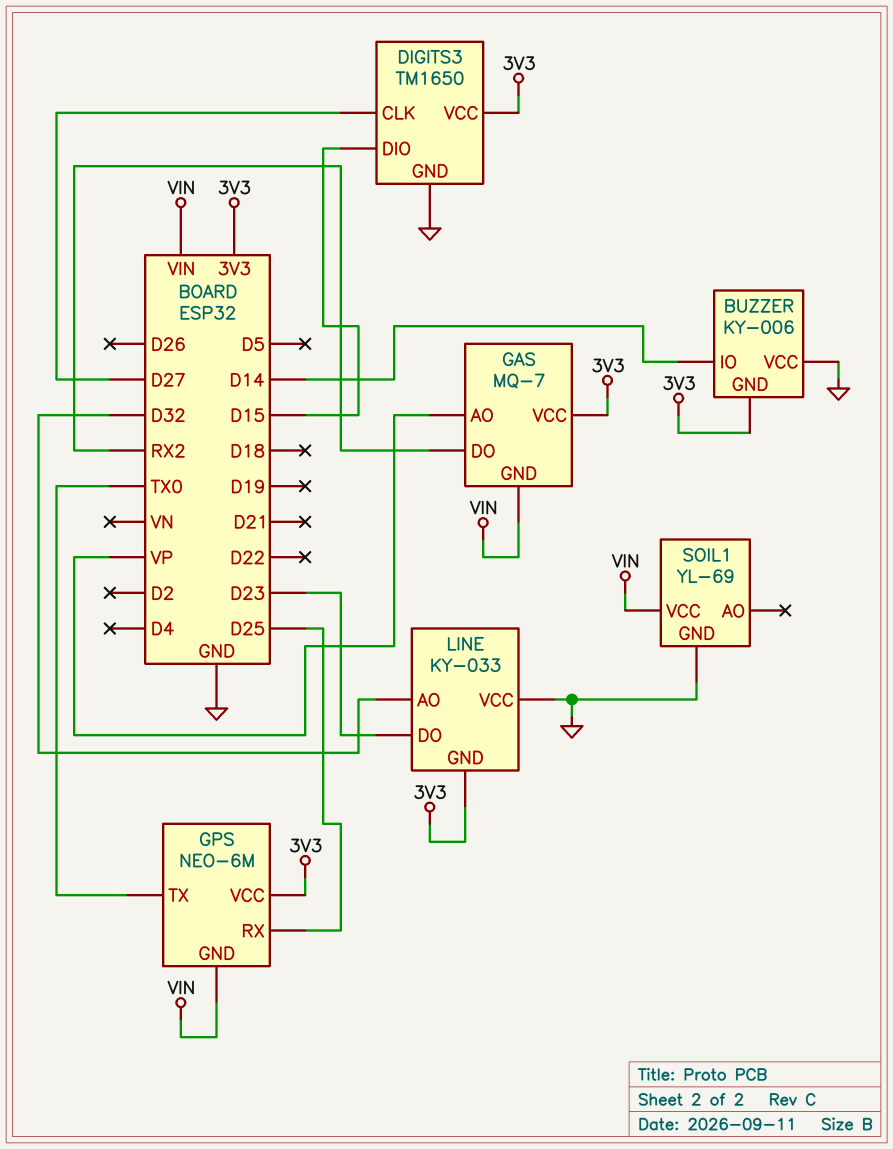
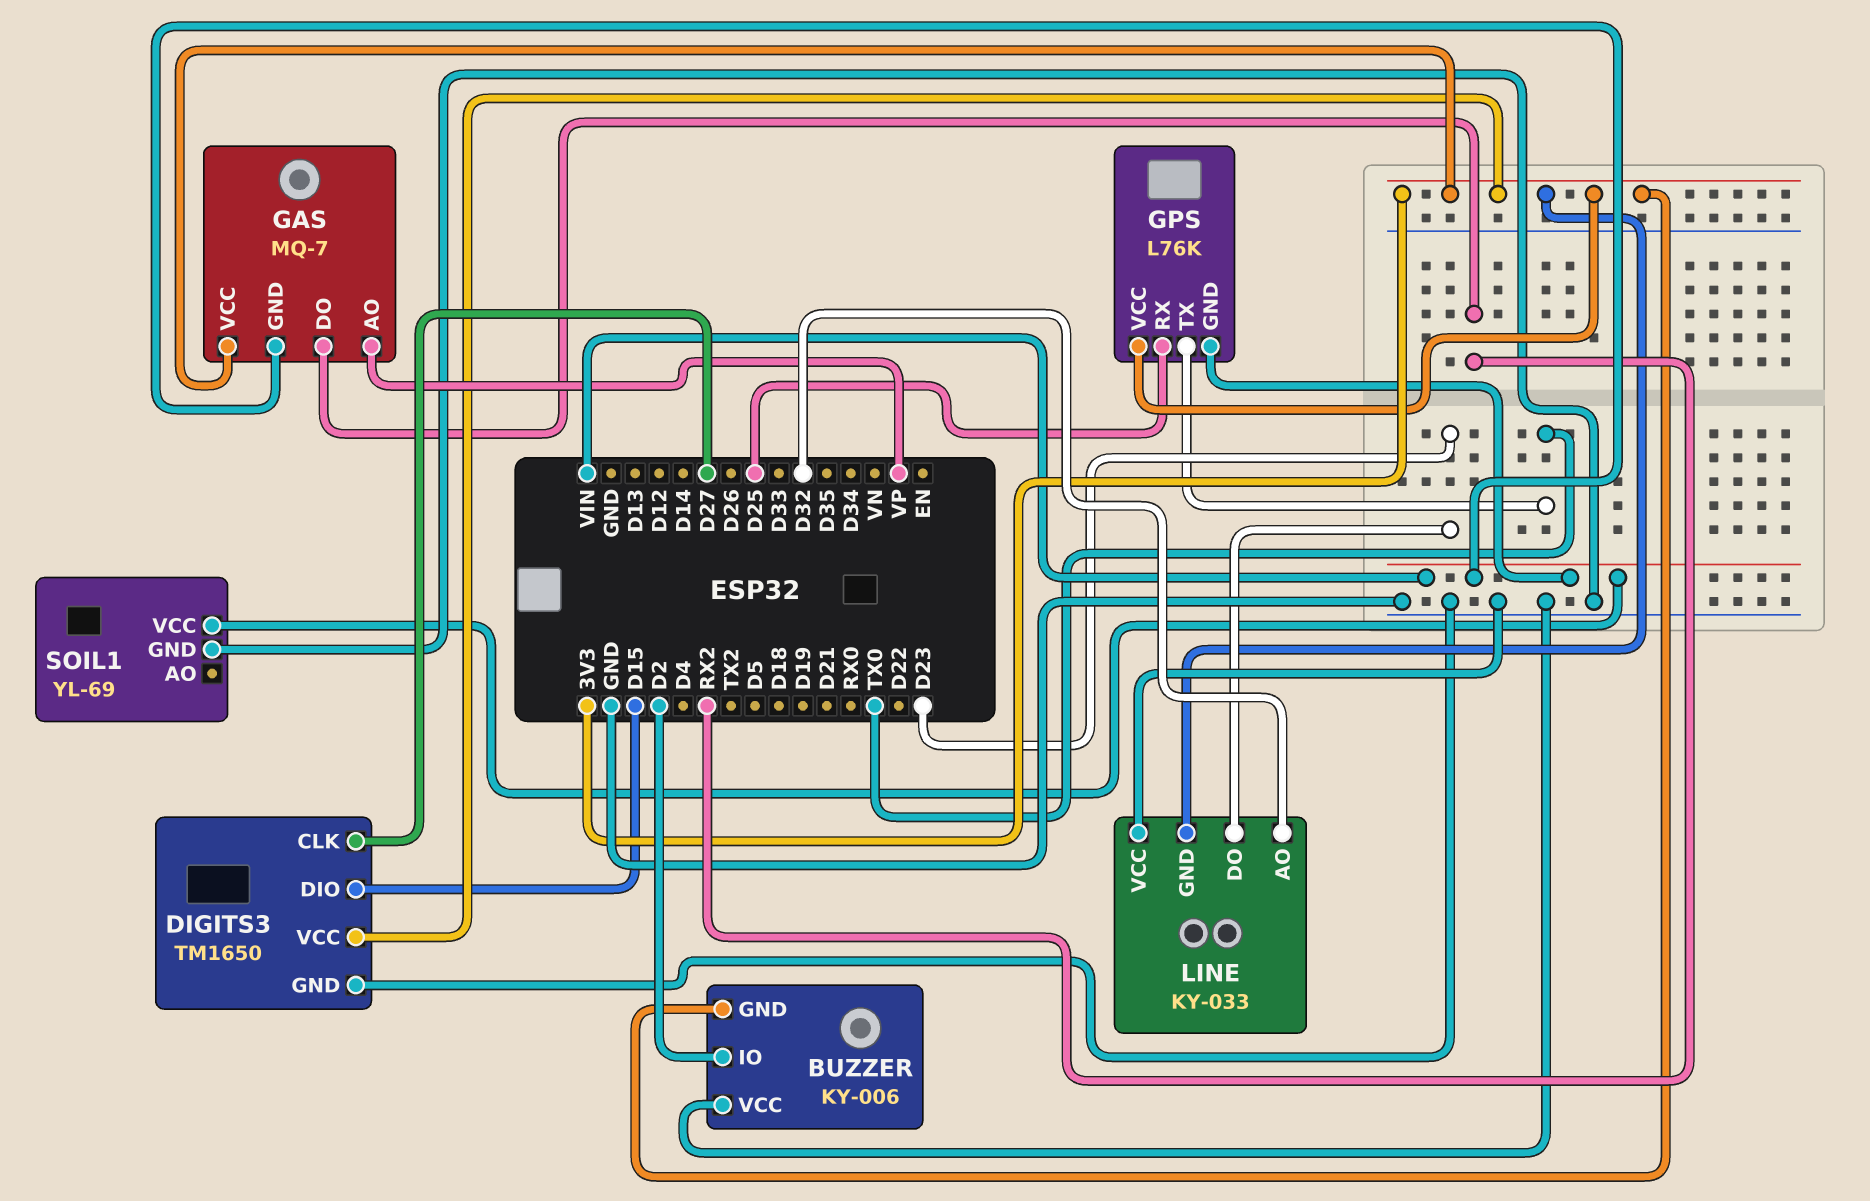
BUZZER pin IO: D14 -> D2
GPS: NEO-6M -> L76K

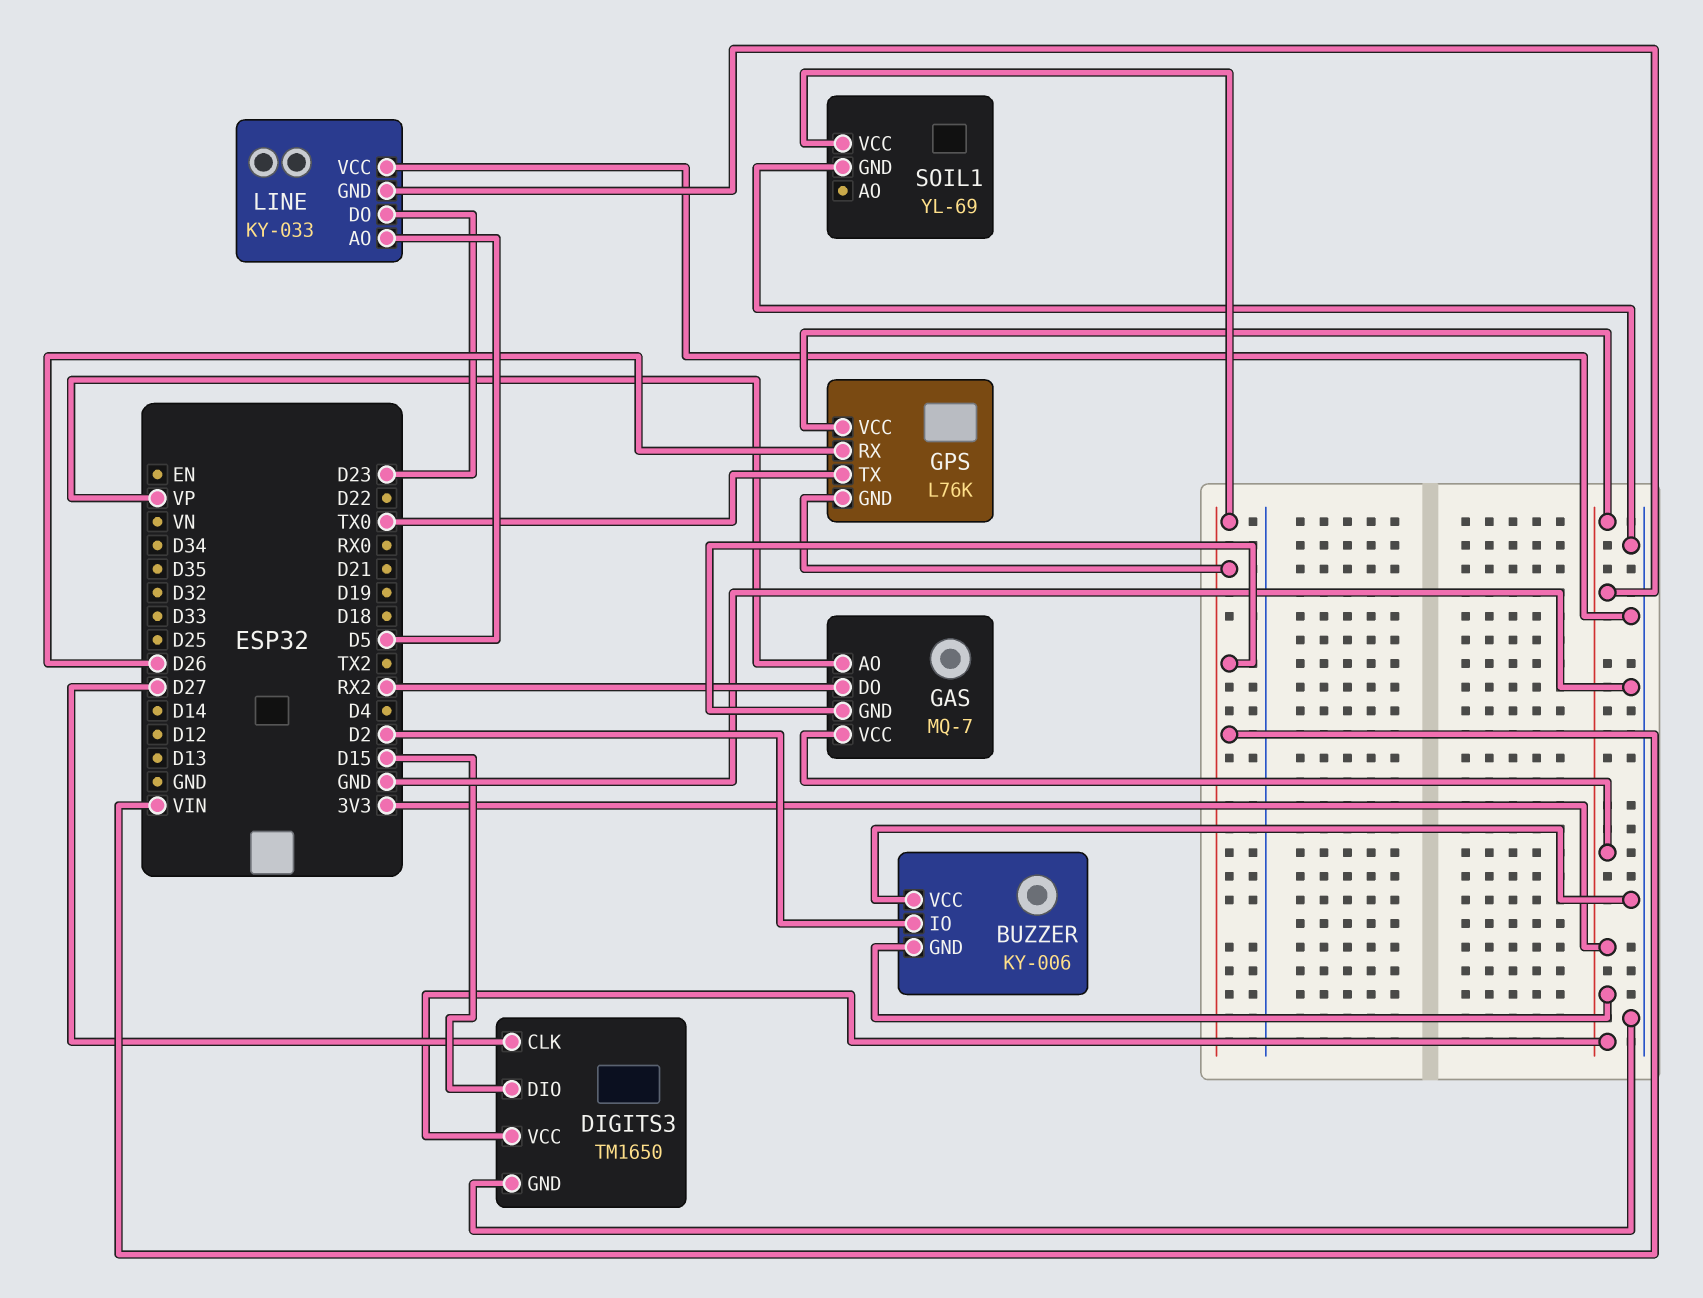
GPS pin RX: D25 -> D26
LINE pin AO: D32 -> D5

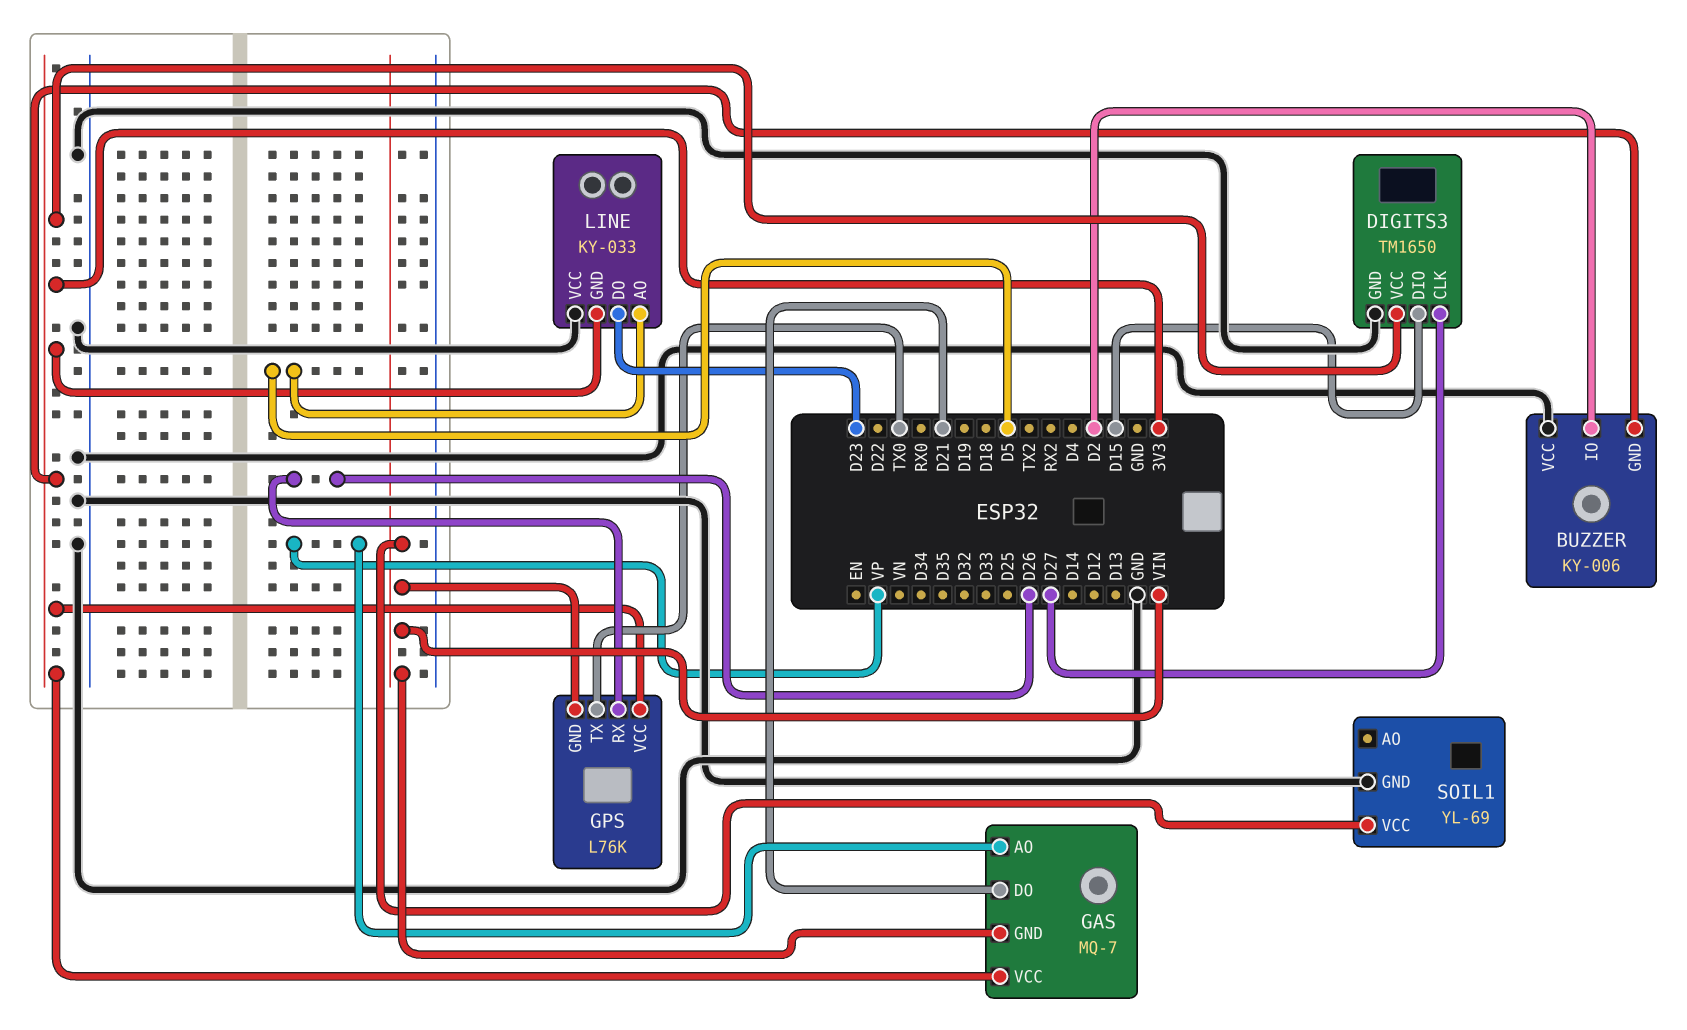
GAS pin DO: RX2 -> D21

